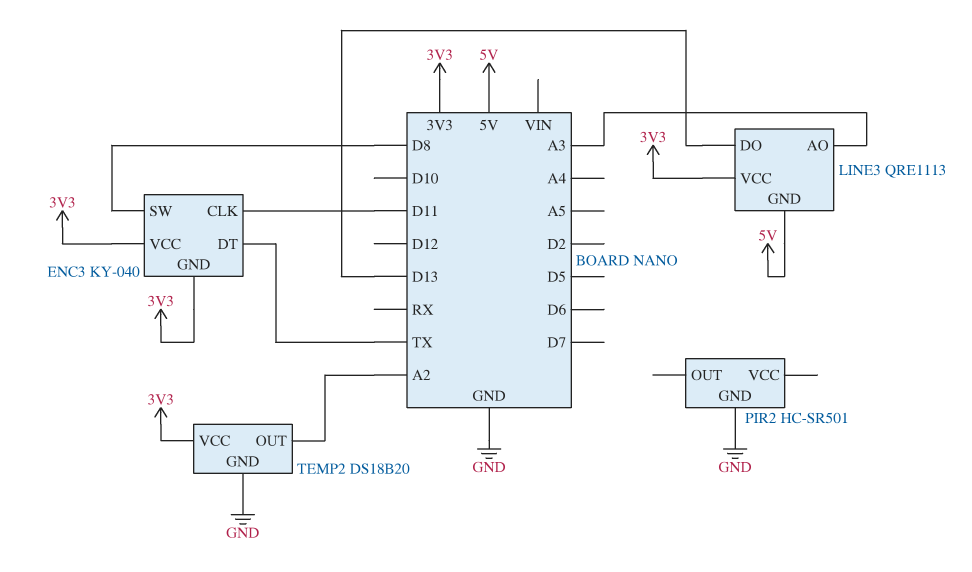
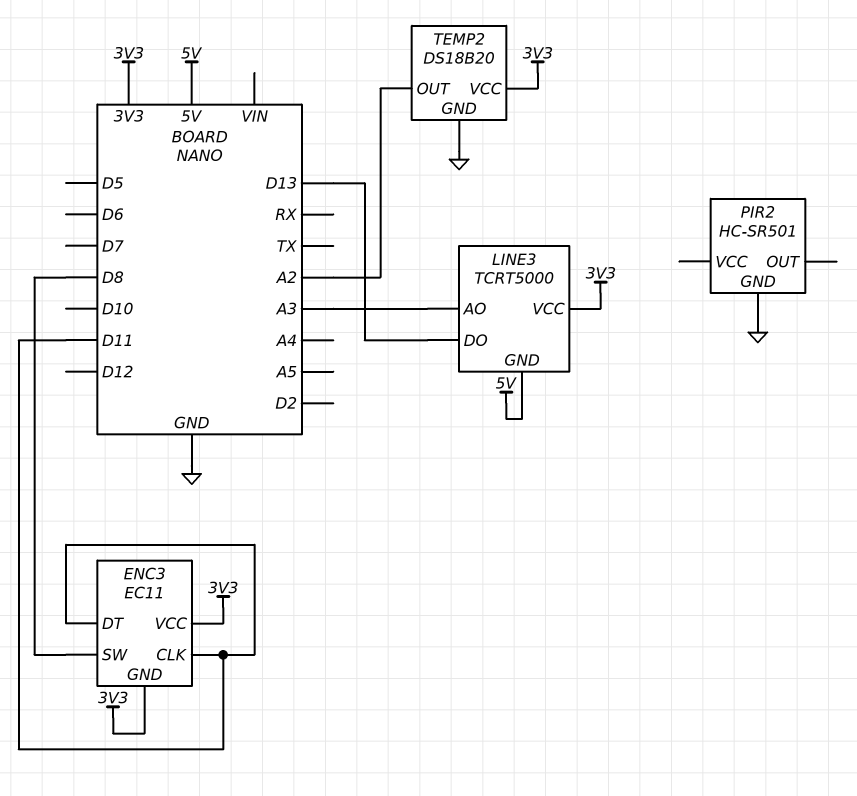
ENC3: KY-040 -> EC11
ENC3 pin DT: TX -> D11
LINE3: QRE1113 -> TCRT5000

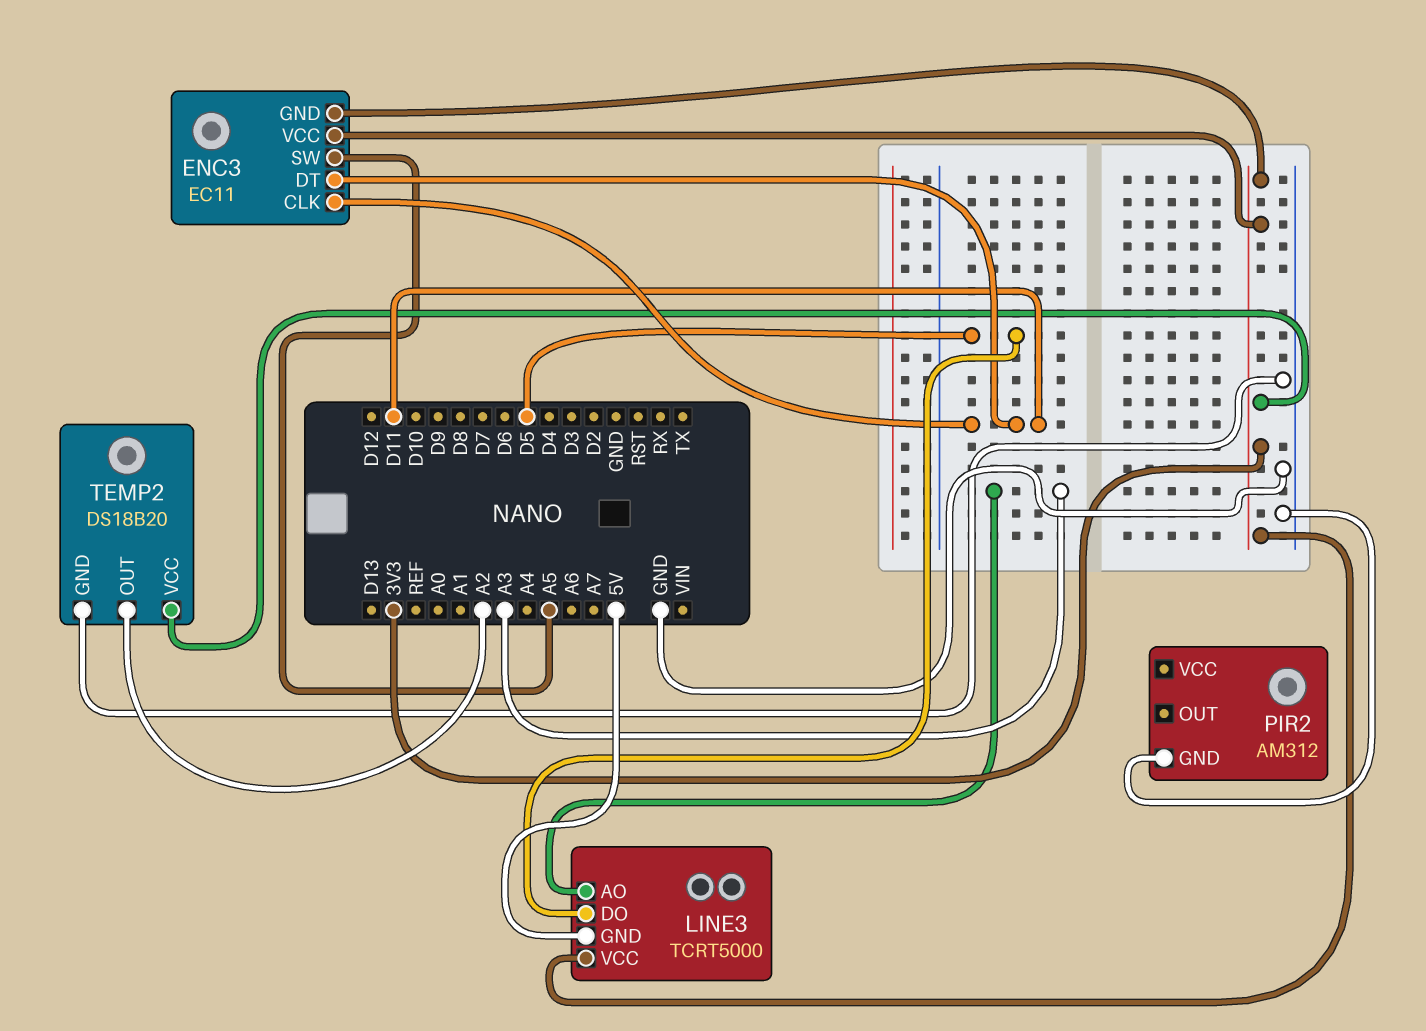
ENC3 pin SW: D8 -> A5
LINE3 pin DO: D13 -> D5
PIR2: HC-SR501 -> AM312

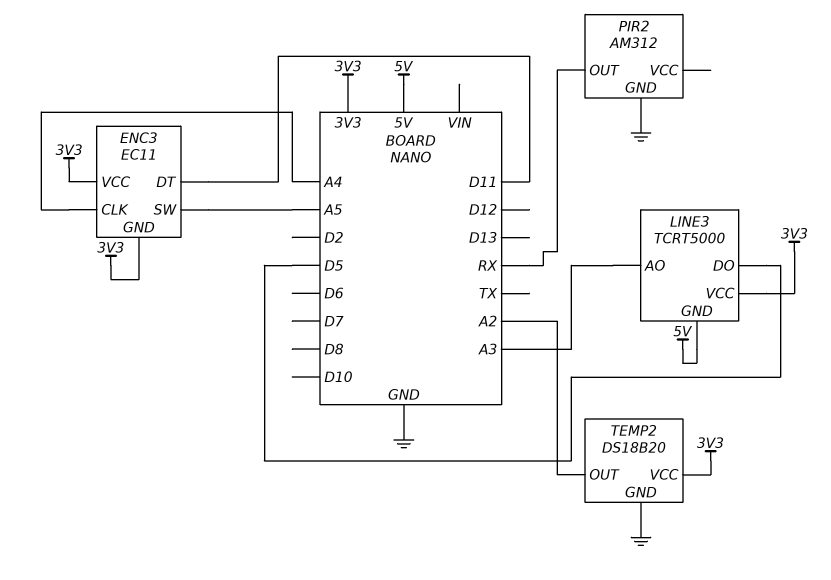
ENC3 pin CLK: D11 -> A4
PIR2 pin OUT: none -> RX

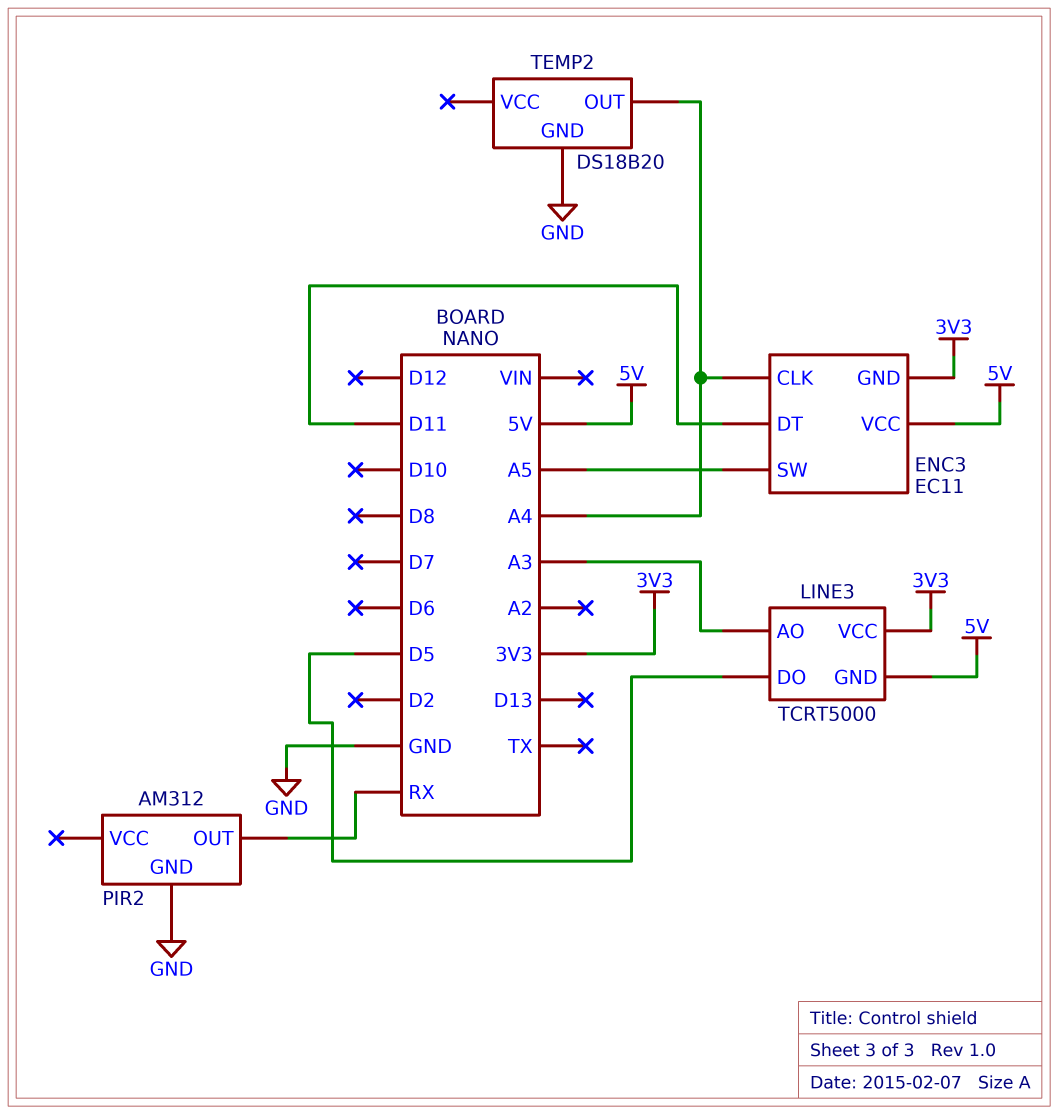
ENC3 pin VCC: 3V3 -> 5V
TEMP2 pin OUT: A2 -> A4
TEMP2 pin VCC: 3V3 -> none

